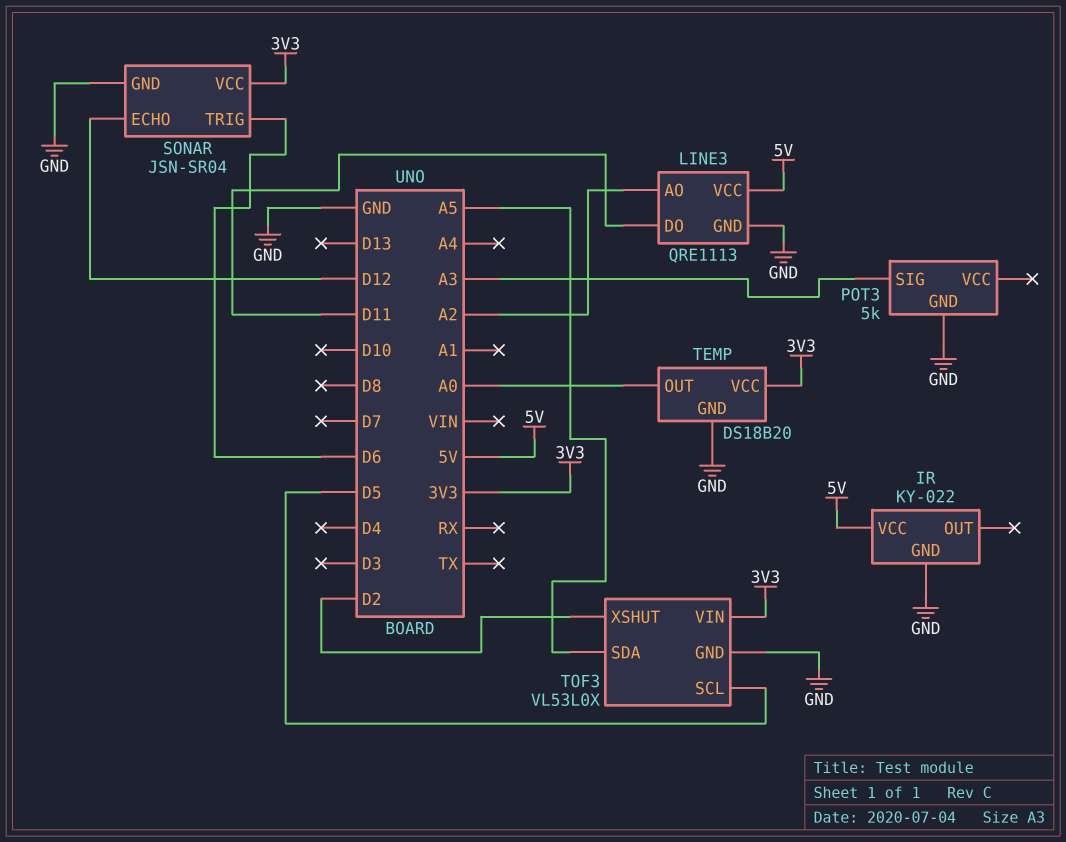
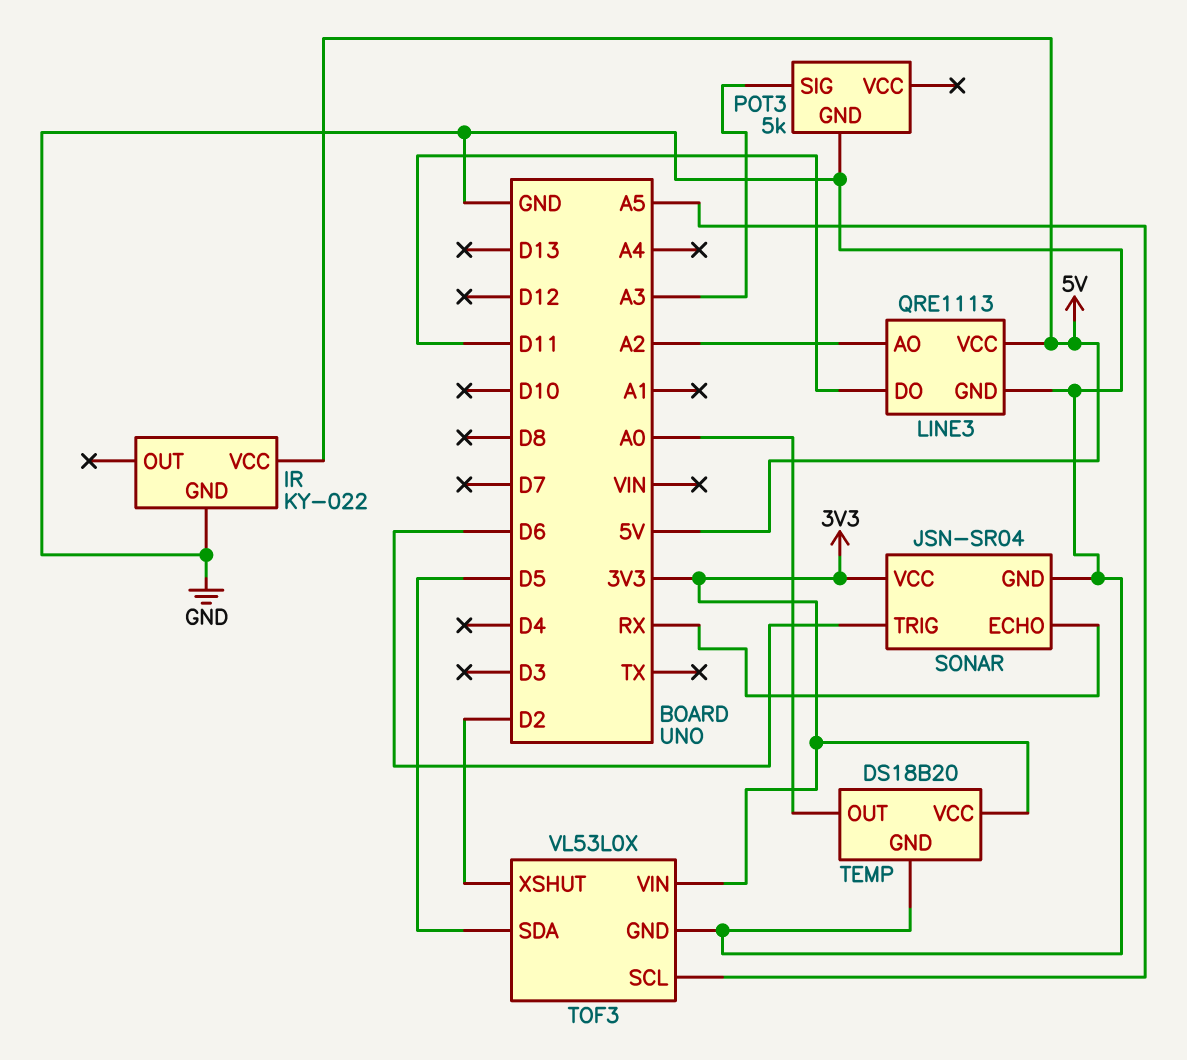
SONAR pin ECHO: D12 -> RX
TOF3 pin SCL: D5 -> A5
TOF3 pin SDA: A5 -> D5

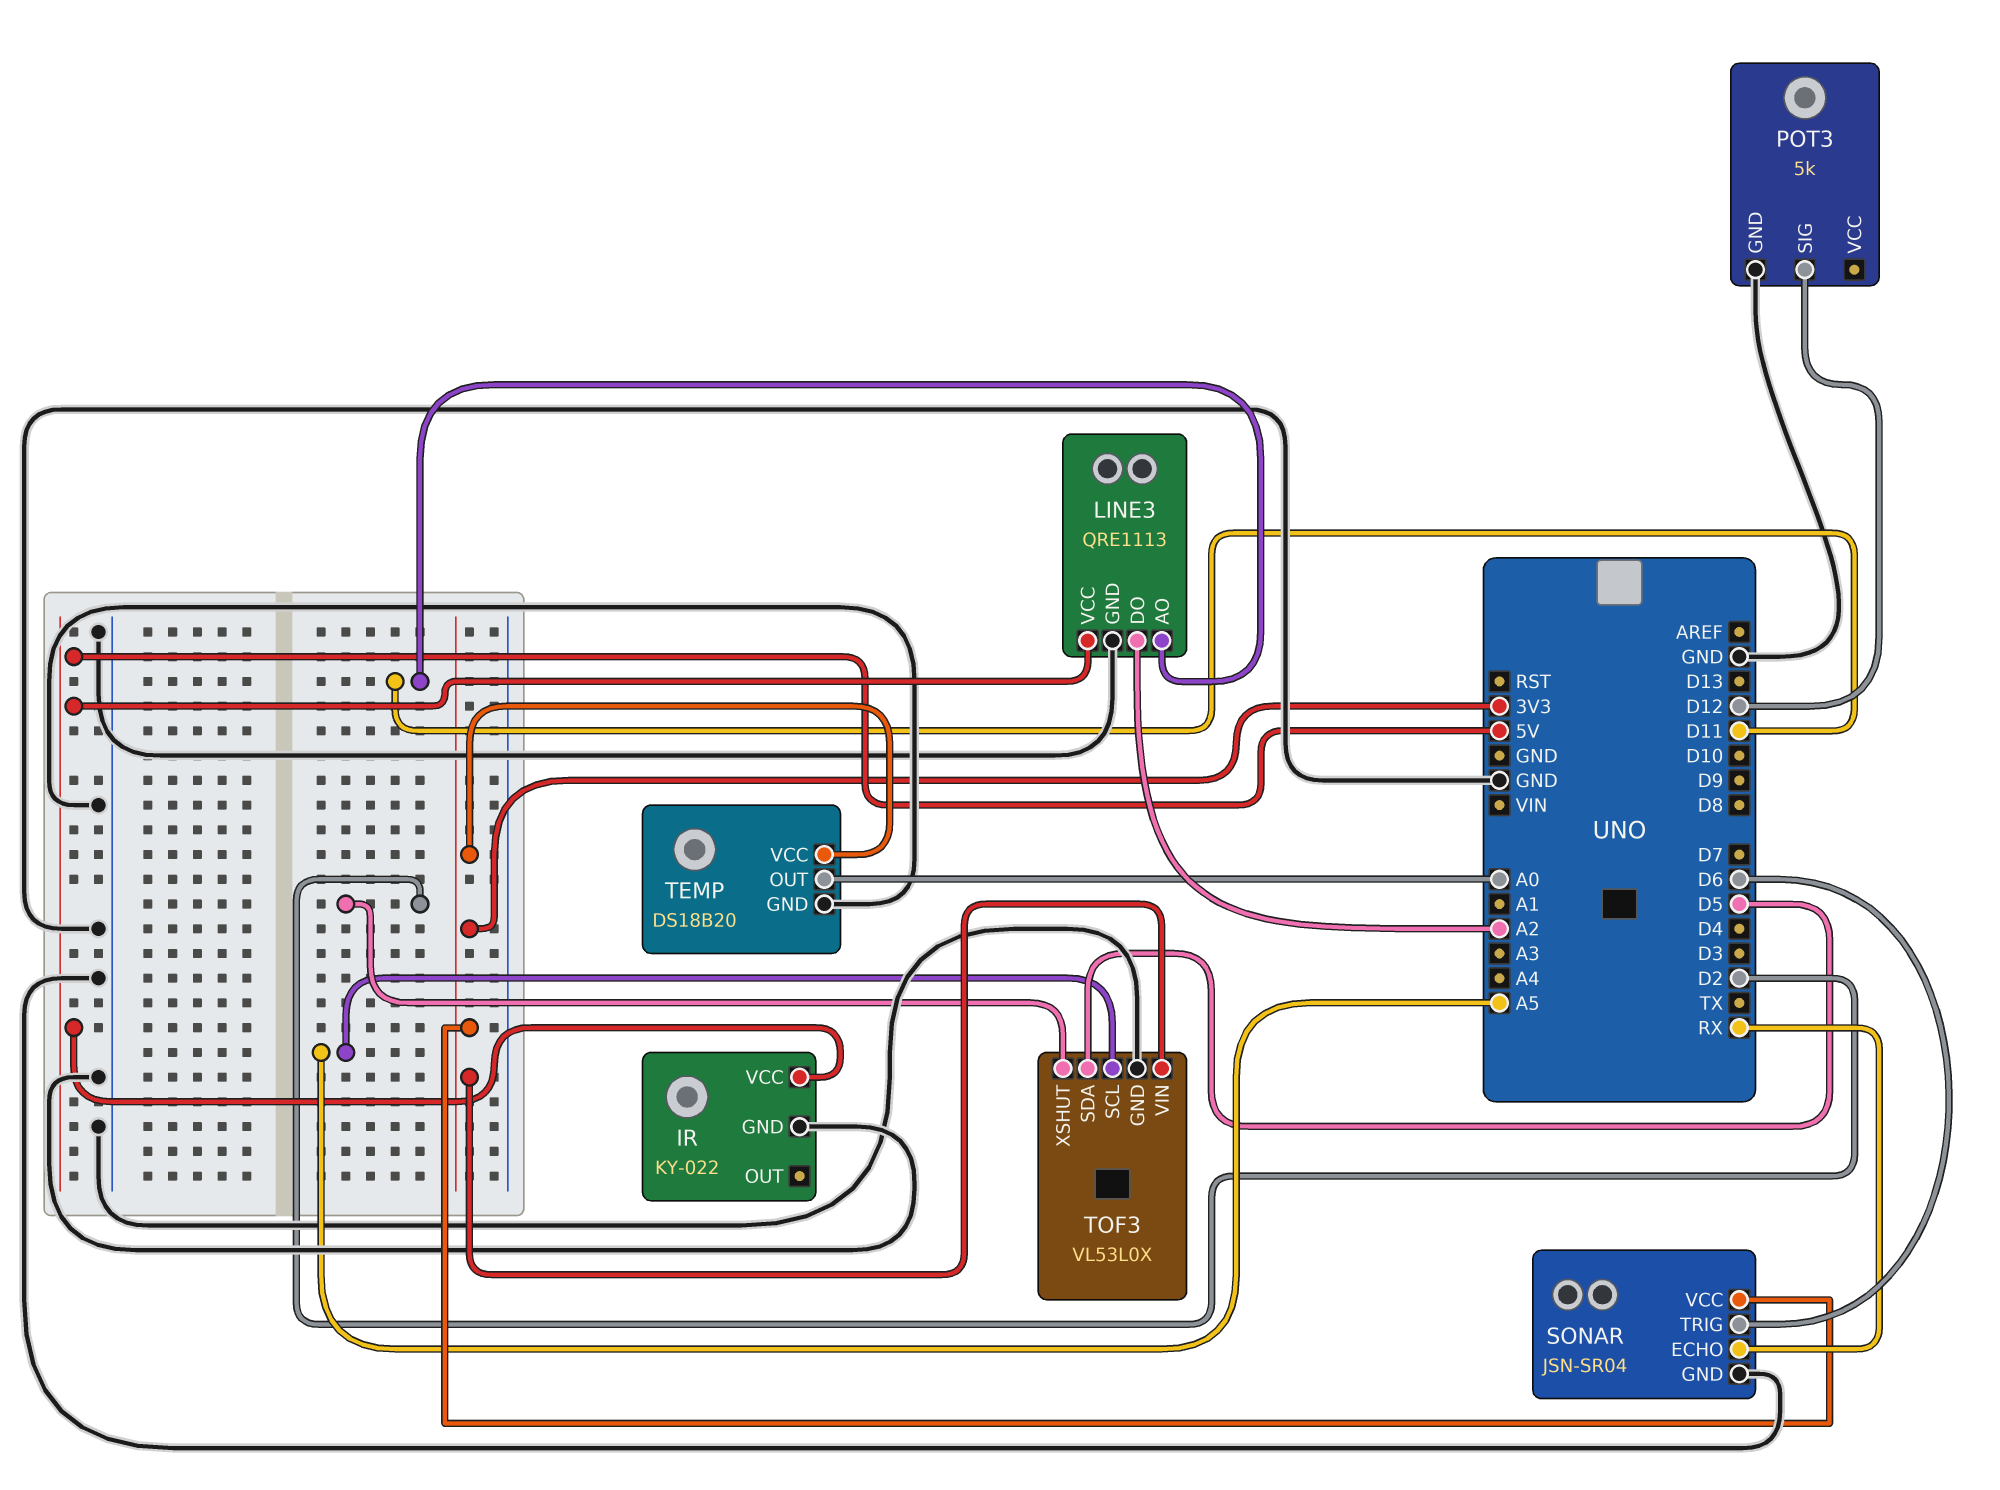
LINE3 pin AO: A2 -> D11
LINE3 pin DO: D11 -> A2
POT3 pin SIG: A3 -> D12

